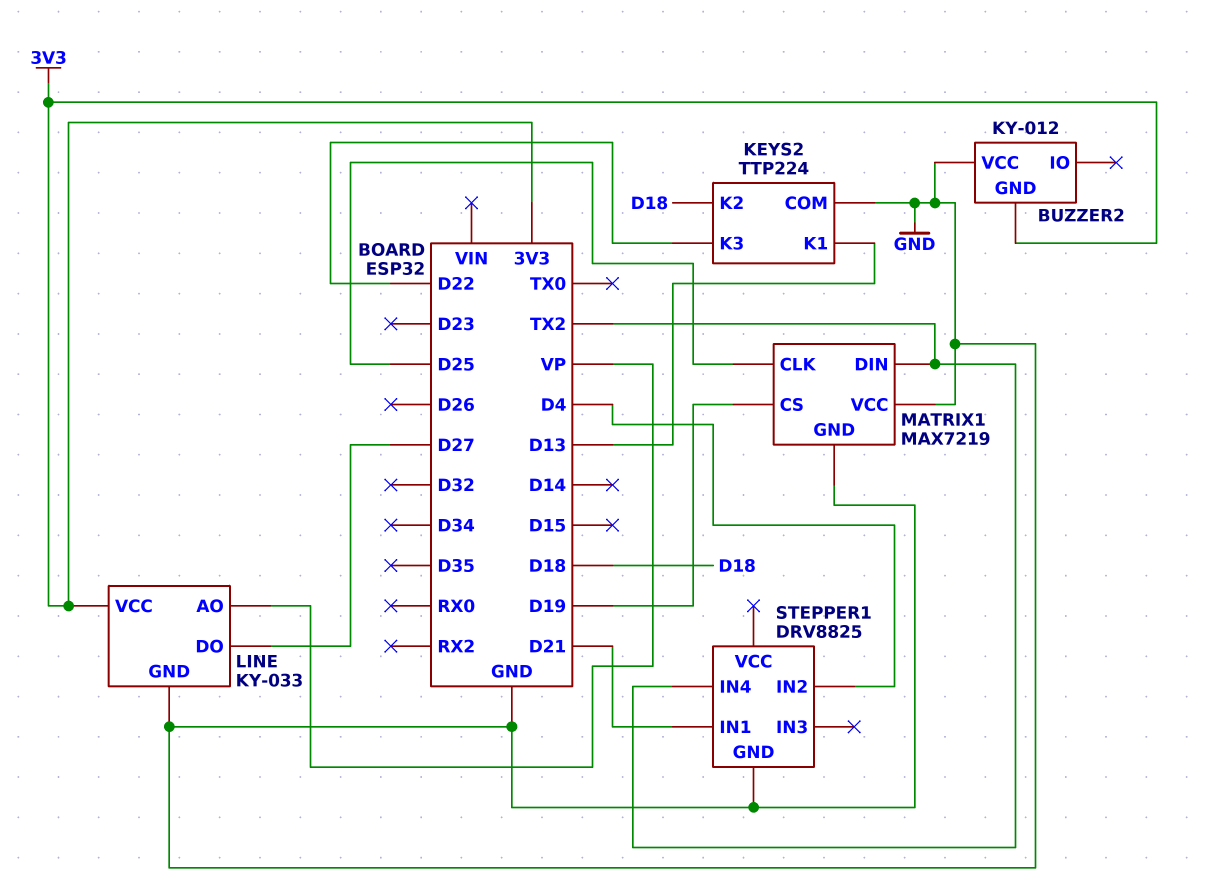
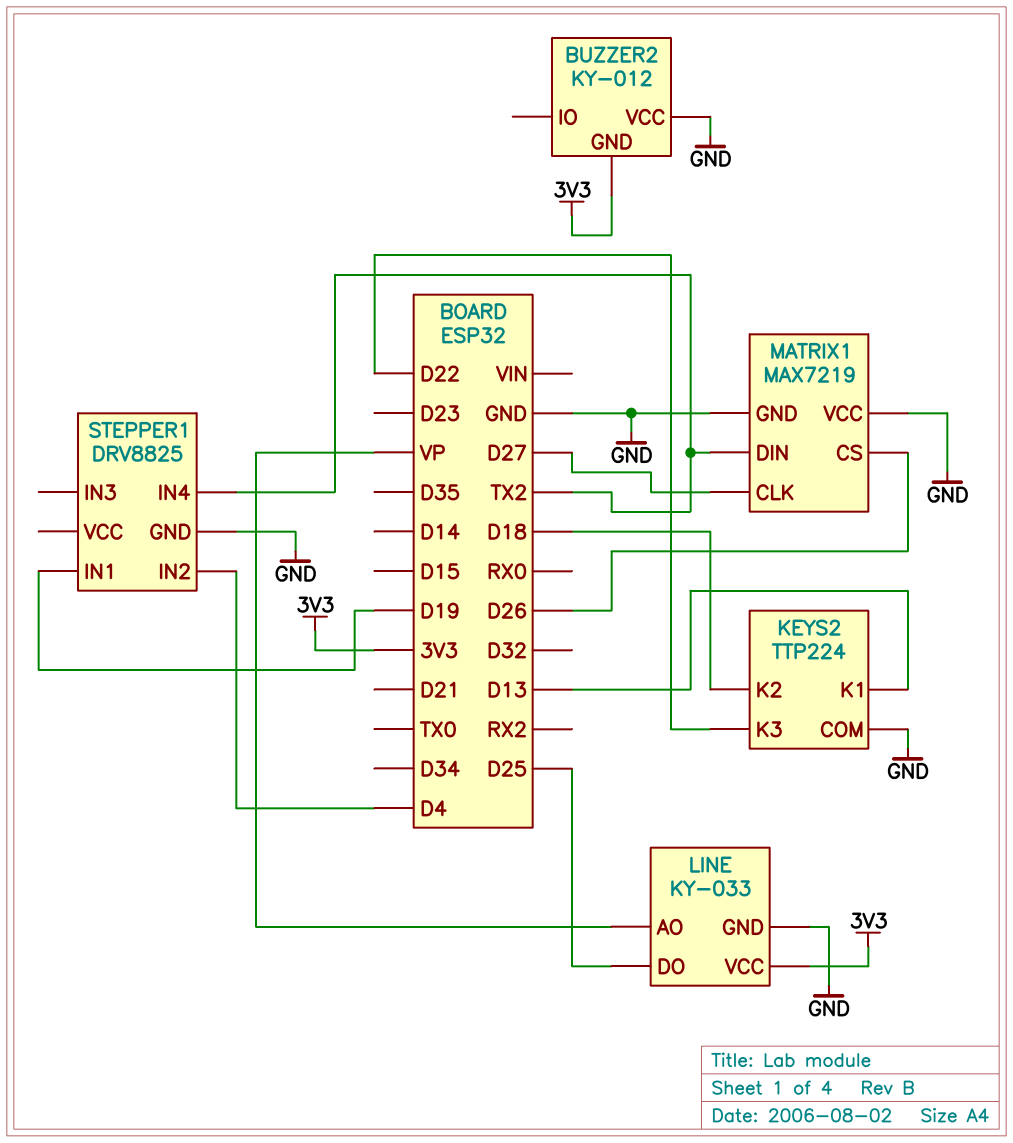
LINE pin DO: D27 -> D25
MATRIX1 pin CLK: D25 -> D27
MATRIX1 pin CS: D19 -> D26
STEPPER1 pin IN1: D21 -> D19

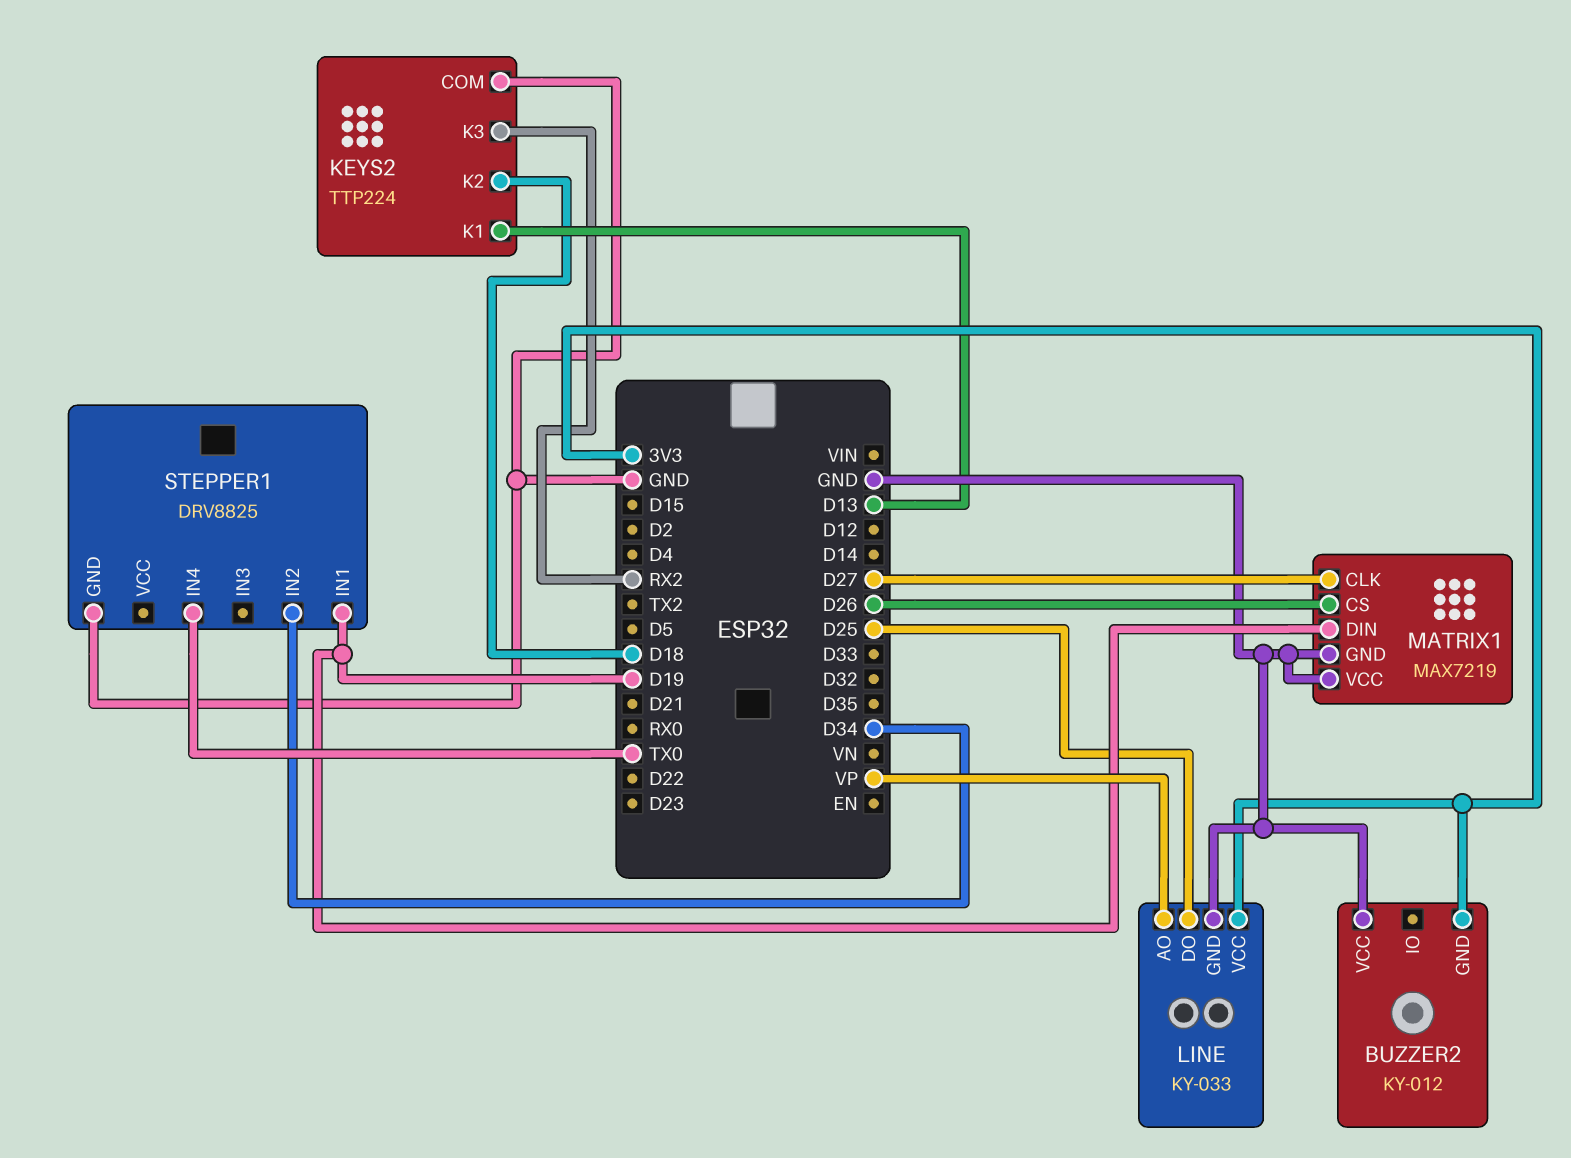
KEYS2 pin K3: D22 -> RX2
MATRIX1 pin DIN: TX2 -> D19
STEPPER1 pin IN2: D4 -> D34
STEPPER1 pin IN4: TX2 -> TX0

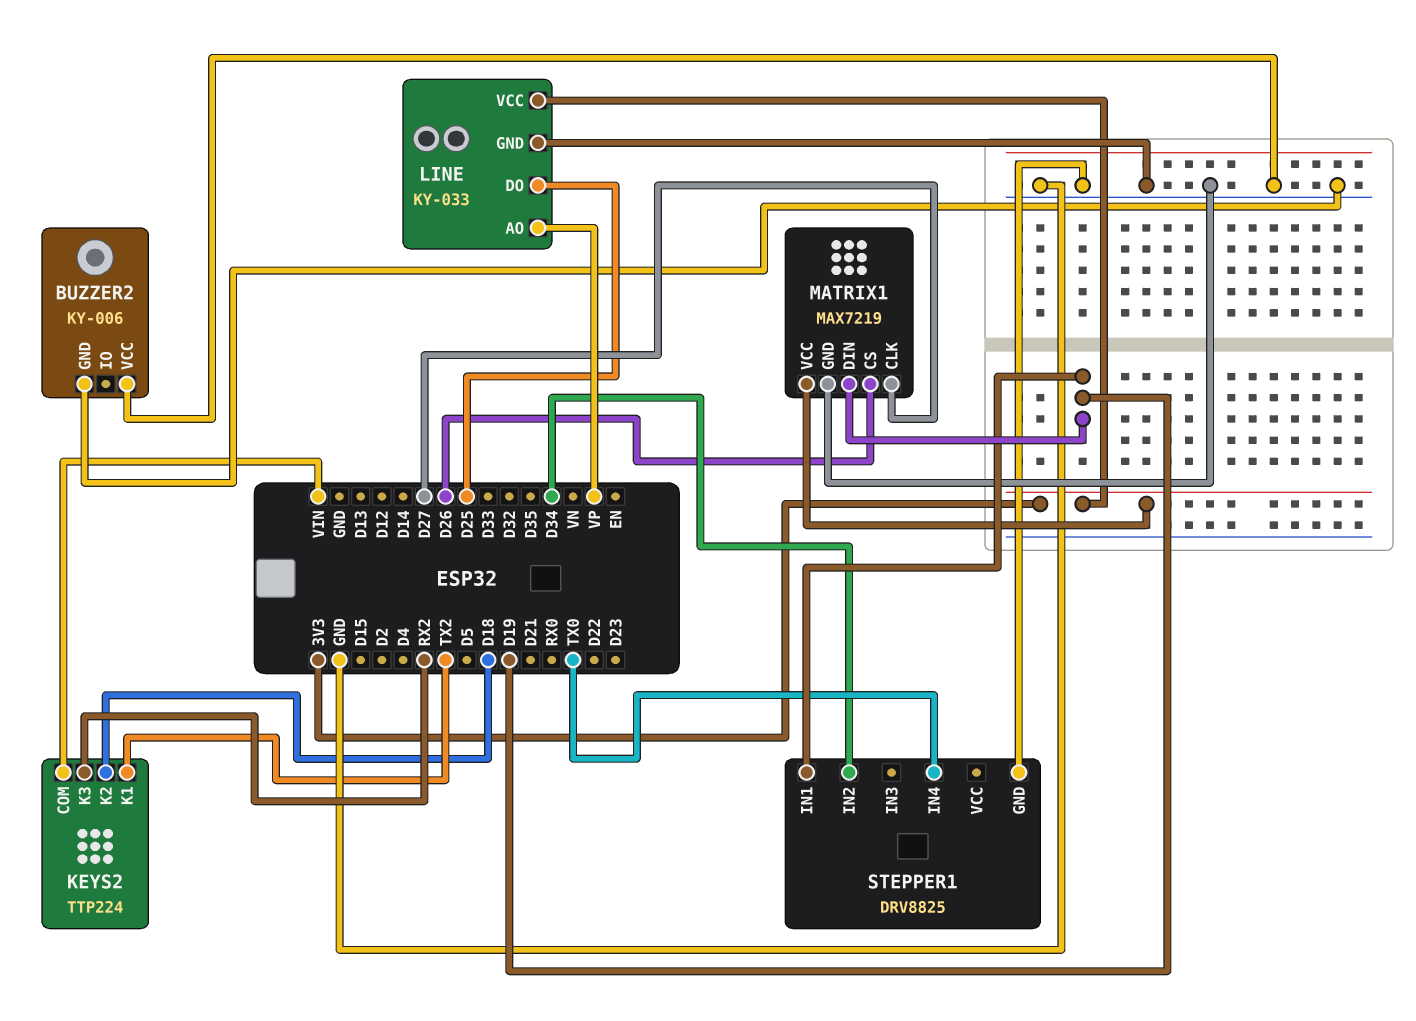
BUZZER2: KY-012 -> KY-006
BUZZER2 pin GND: 3V3 -> GND
KEYS2 pin COM: GND -> VIN
KEYS2 pin K1: D13 -> TX2
MATRIX1 pin VCC: GND -> 3V3

